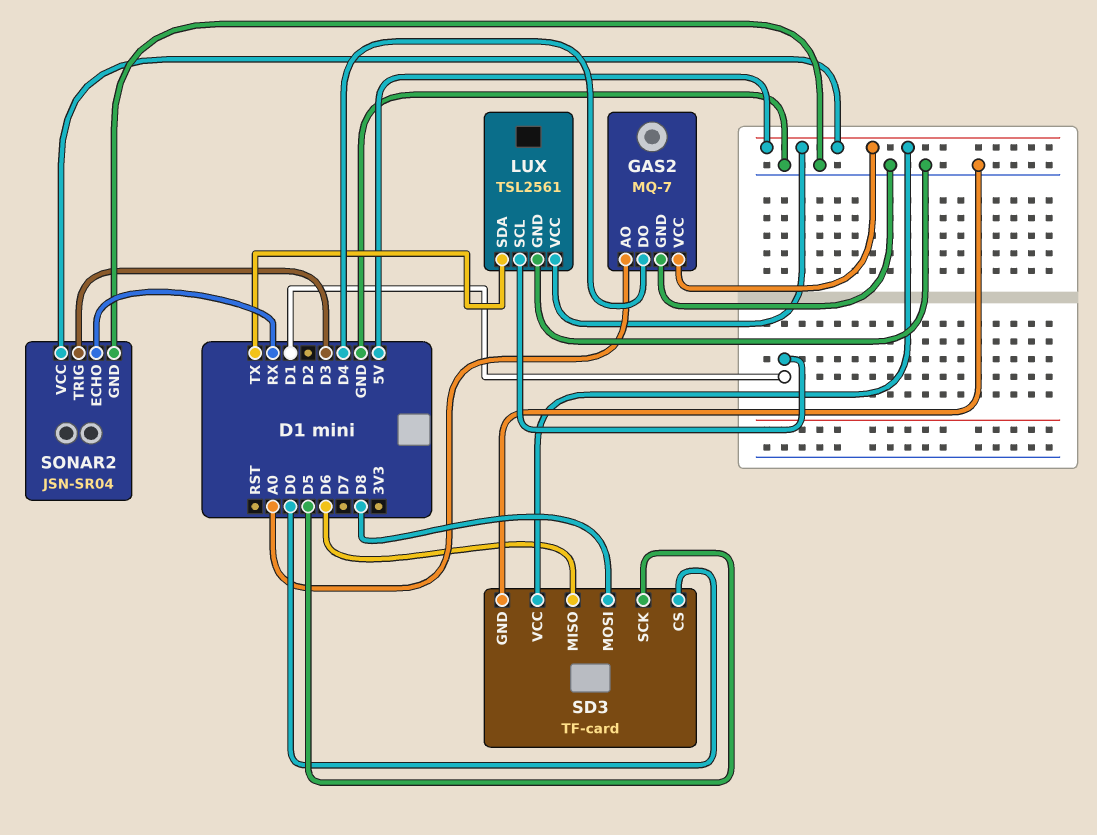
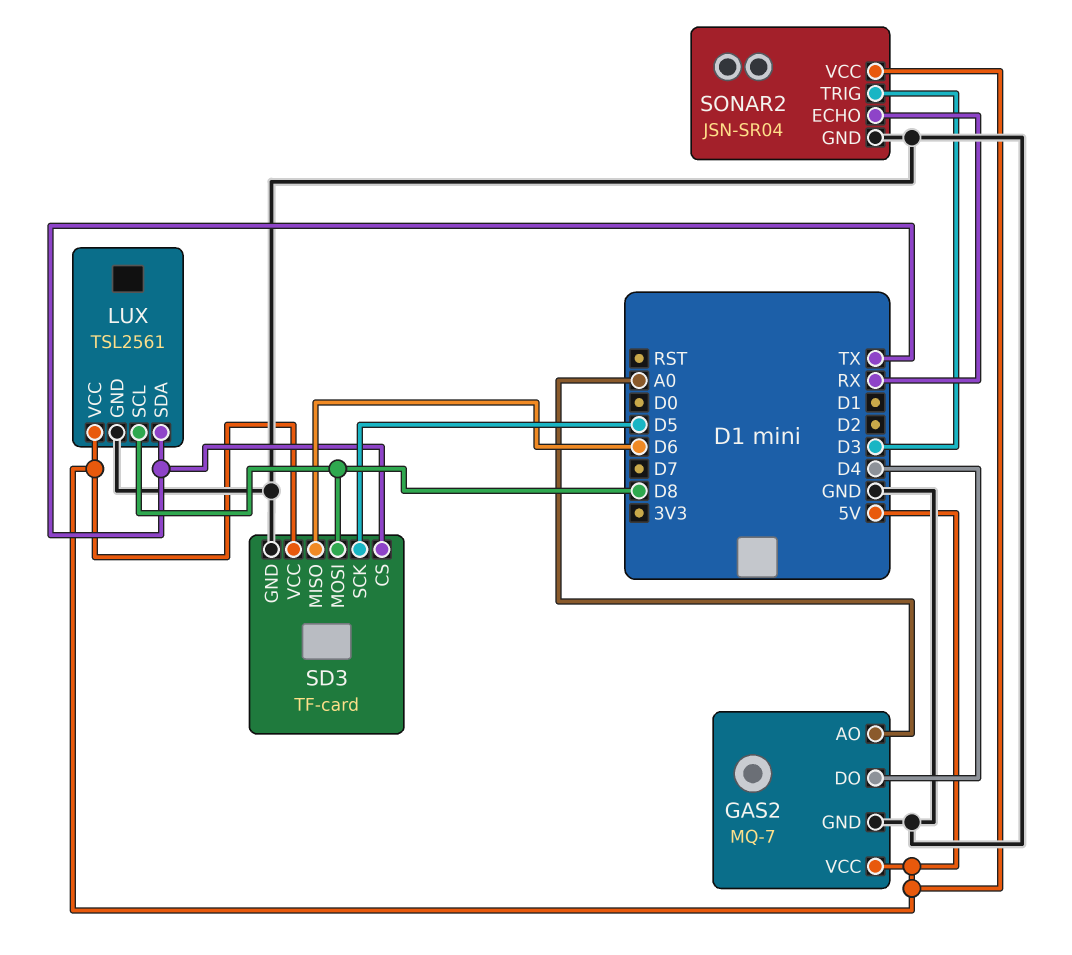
LUX pin SCL: D1 -> D8
SD3 pin CS: D0 -> TX

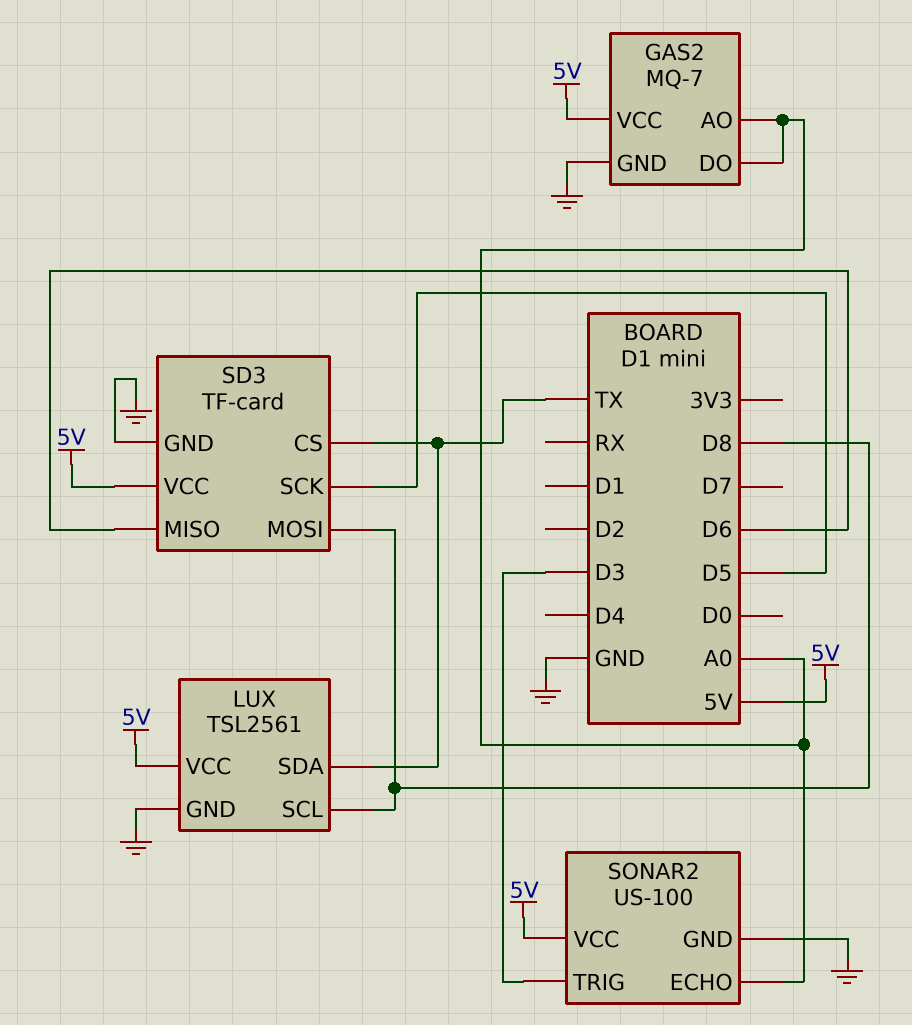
GAS2 pin DO: D4 -> A0
SONAR2: JSN-SR04 -> US-100
SONAR2 pin ECHO: RX -> A0

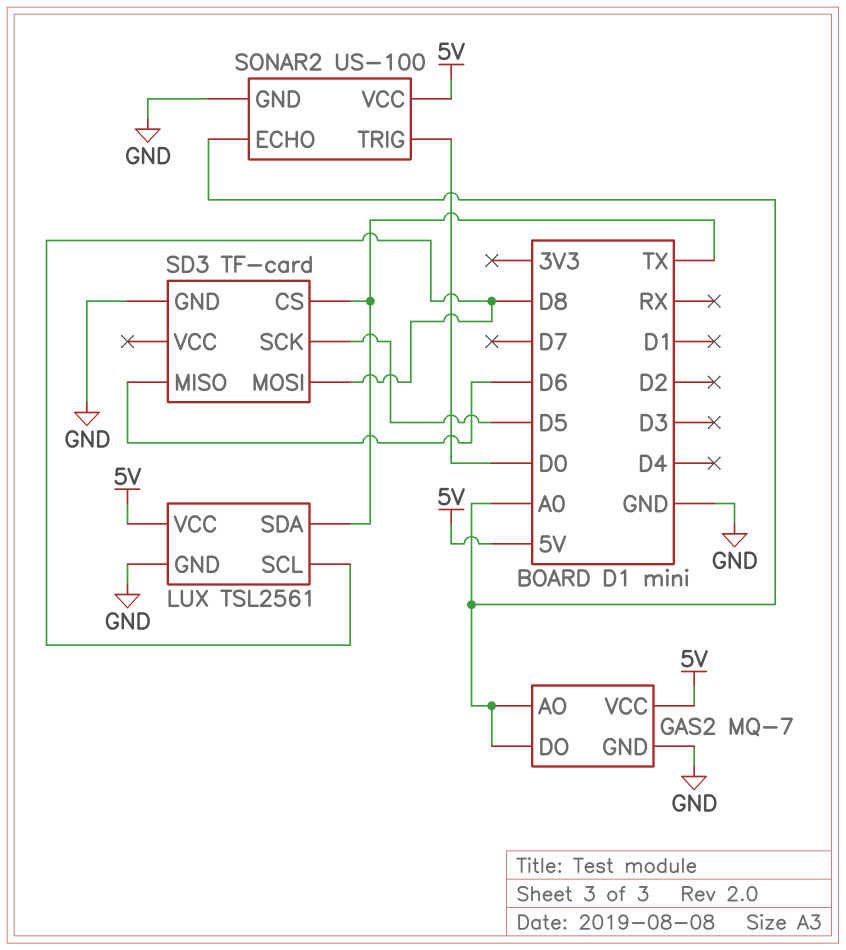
SD3 pin VCC: 5V -> none
SONAR2 pin TRIG: D3 -> D0

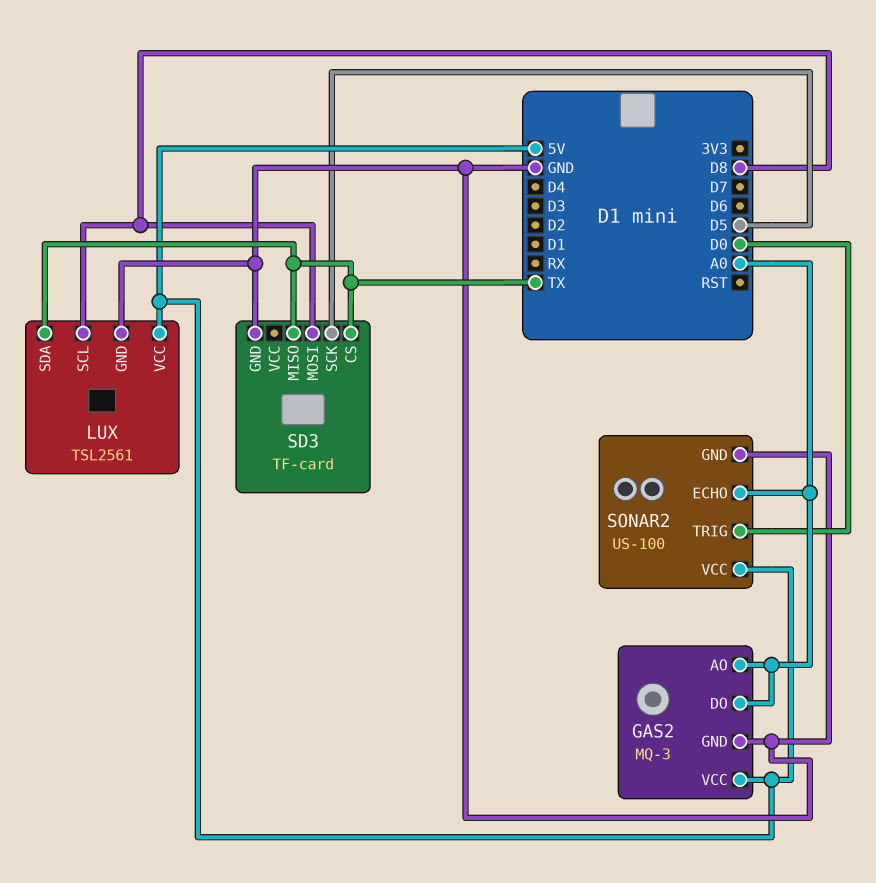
GAS2: MQ-7 -> MQ-3
SD3 pin MISO: D6 -> TX

